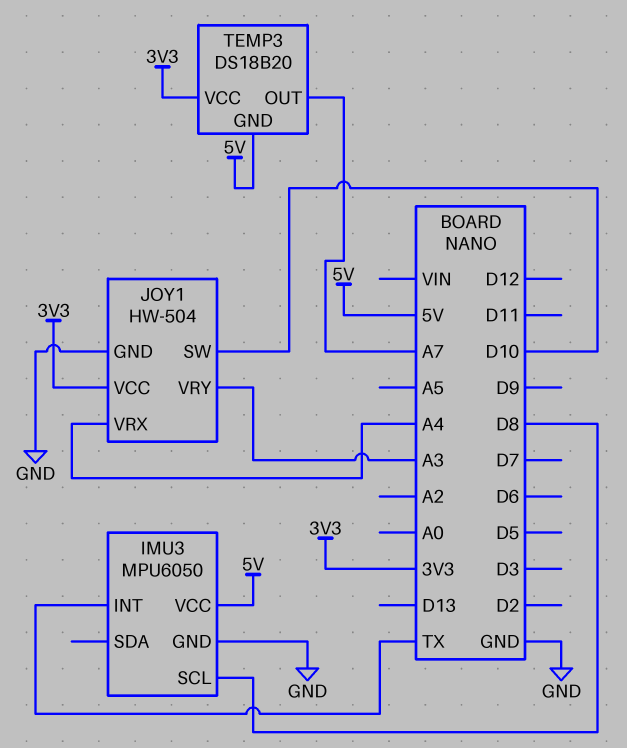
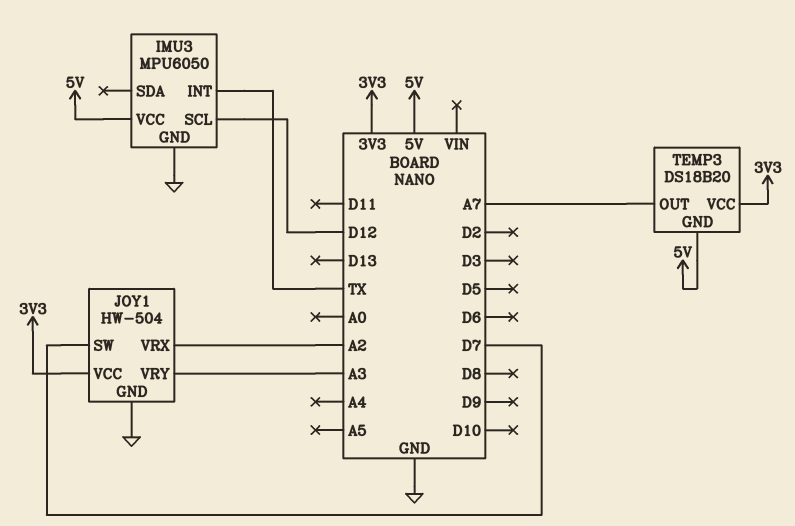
IMU3 pin SCL: D8 -> D12
JOY1 pin SW: D10 -> D7
JOY1 pin VRX: A4 -> A2

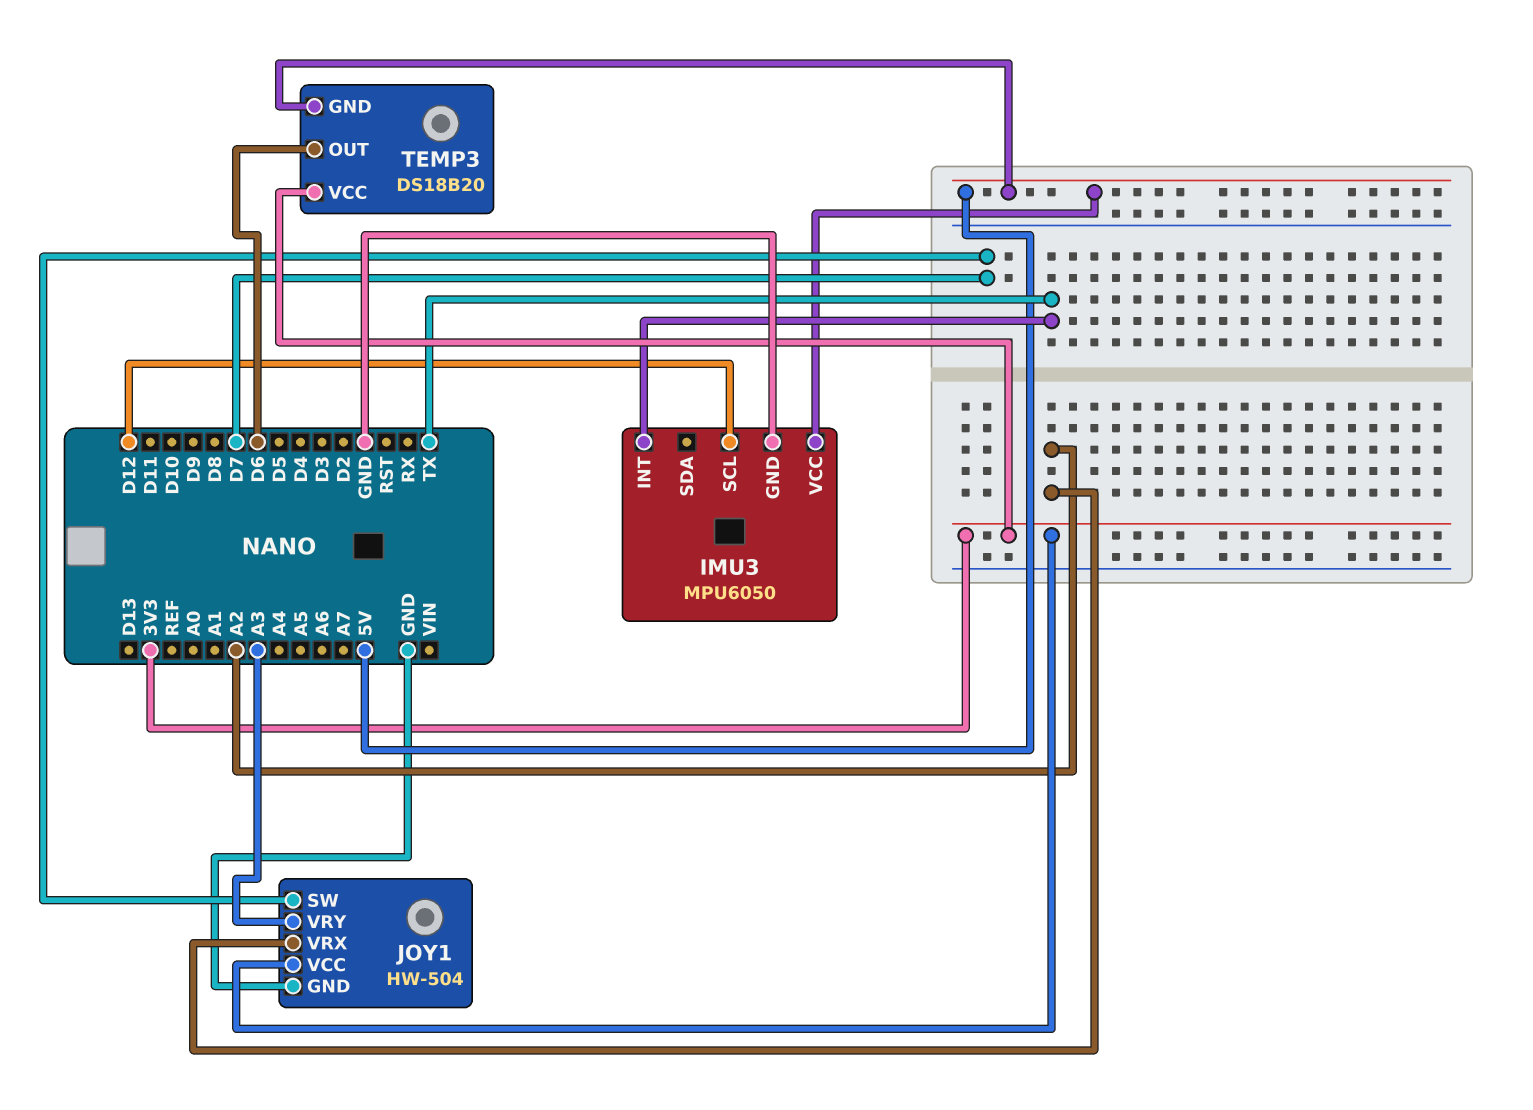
TEMP3 pin OUT: A7 -> D6

